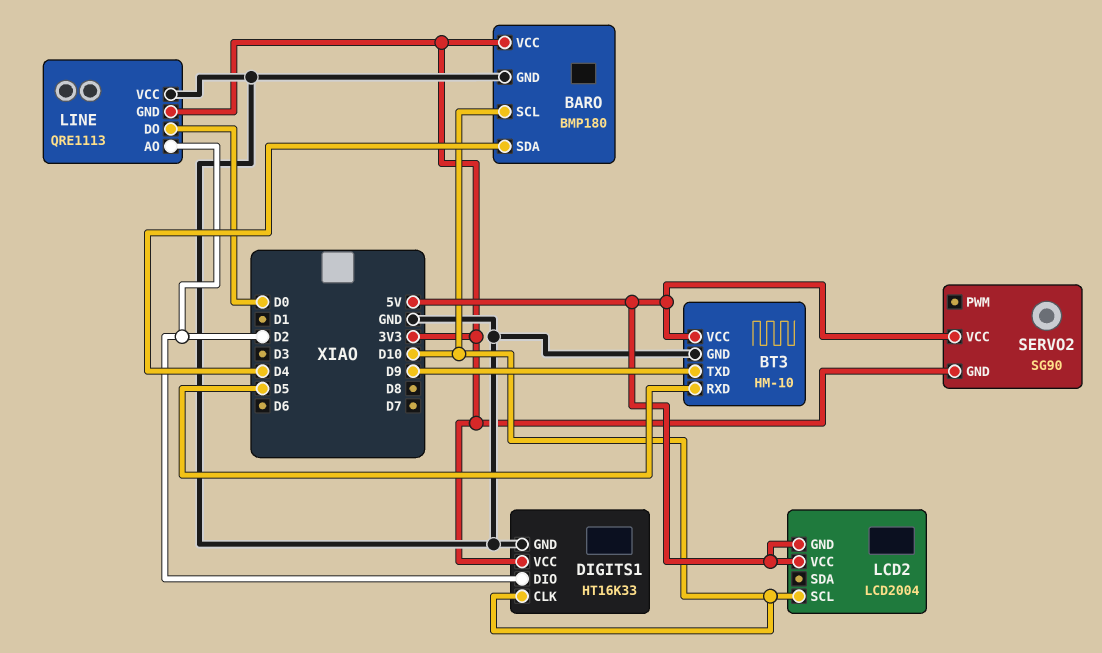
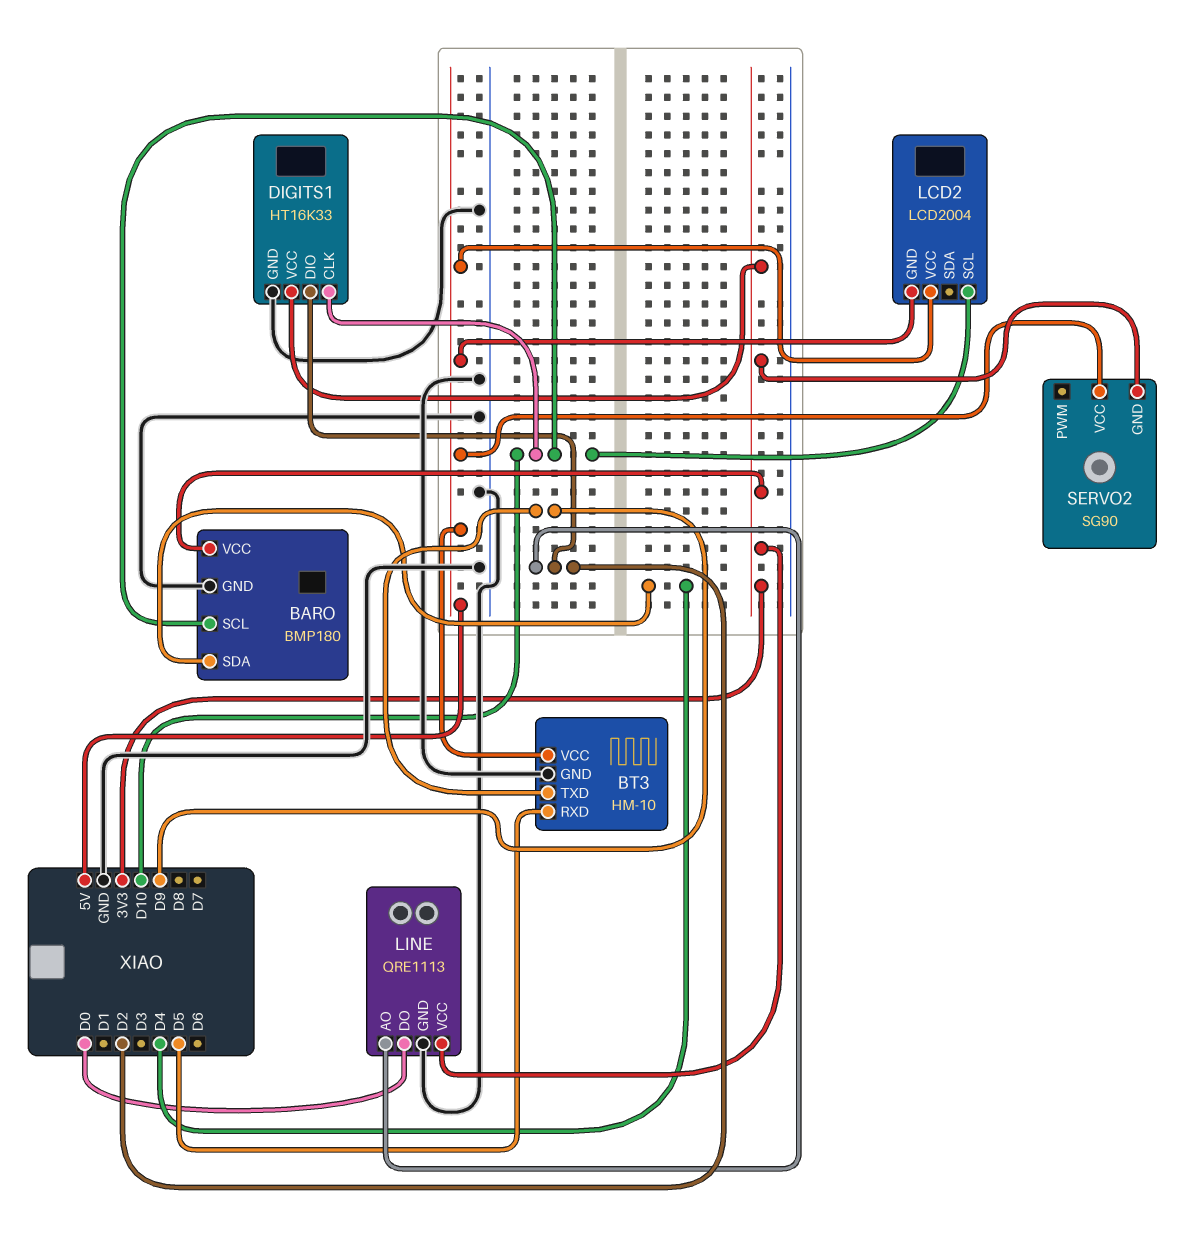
LINE pin GND: 3V3 -> GND
LINE pin VCC: GND -> 3V3

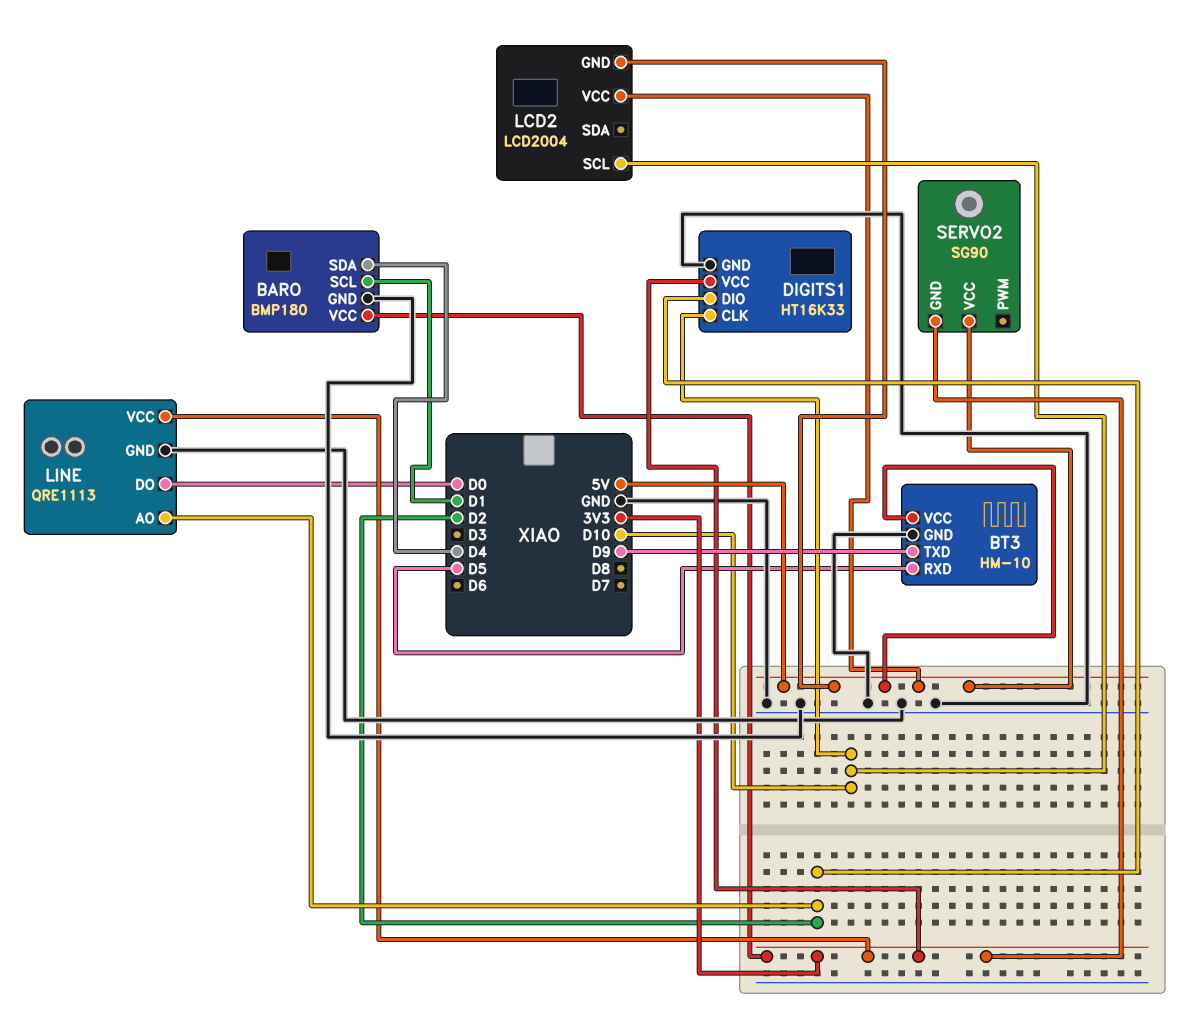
BARO pin SCL: D10 -> D1

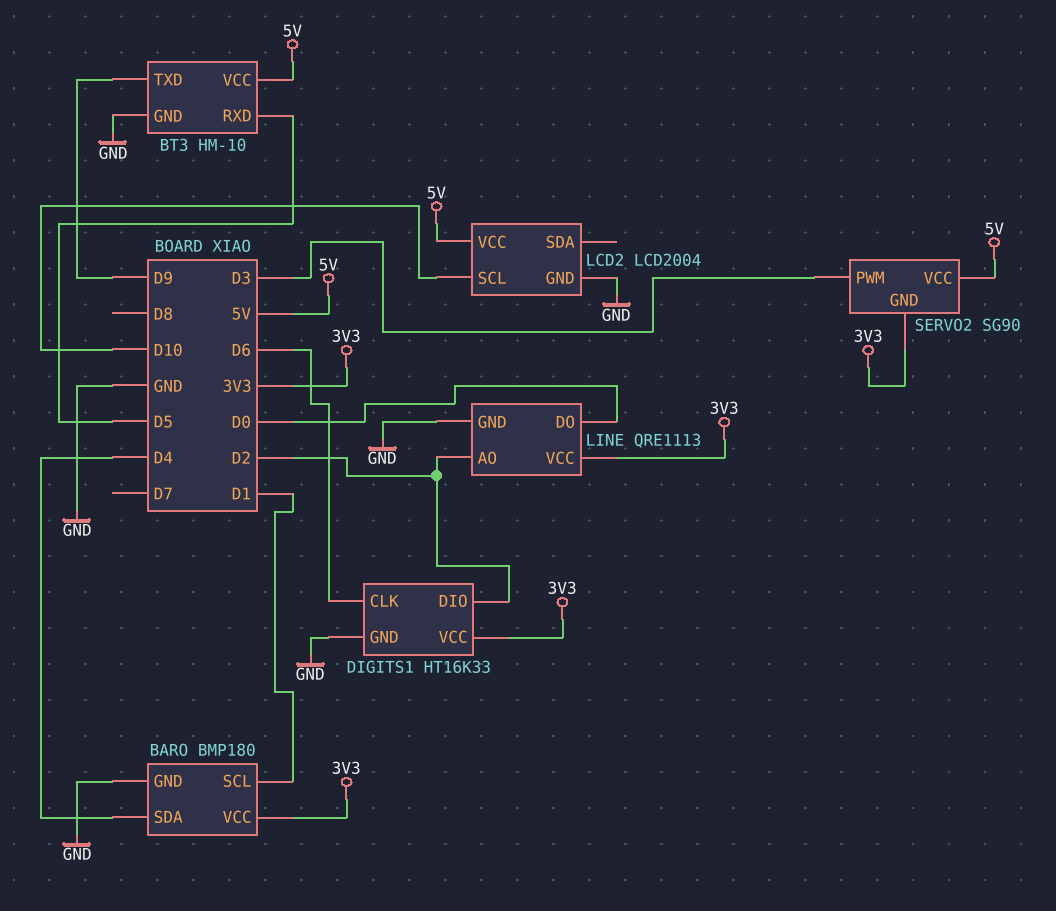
DIGITS1 pin CLK: D10 -> D6
LCD2 pin GND: 5V -> GND
SERVO2 pin PWM: none -> D3

